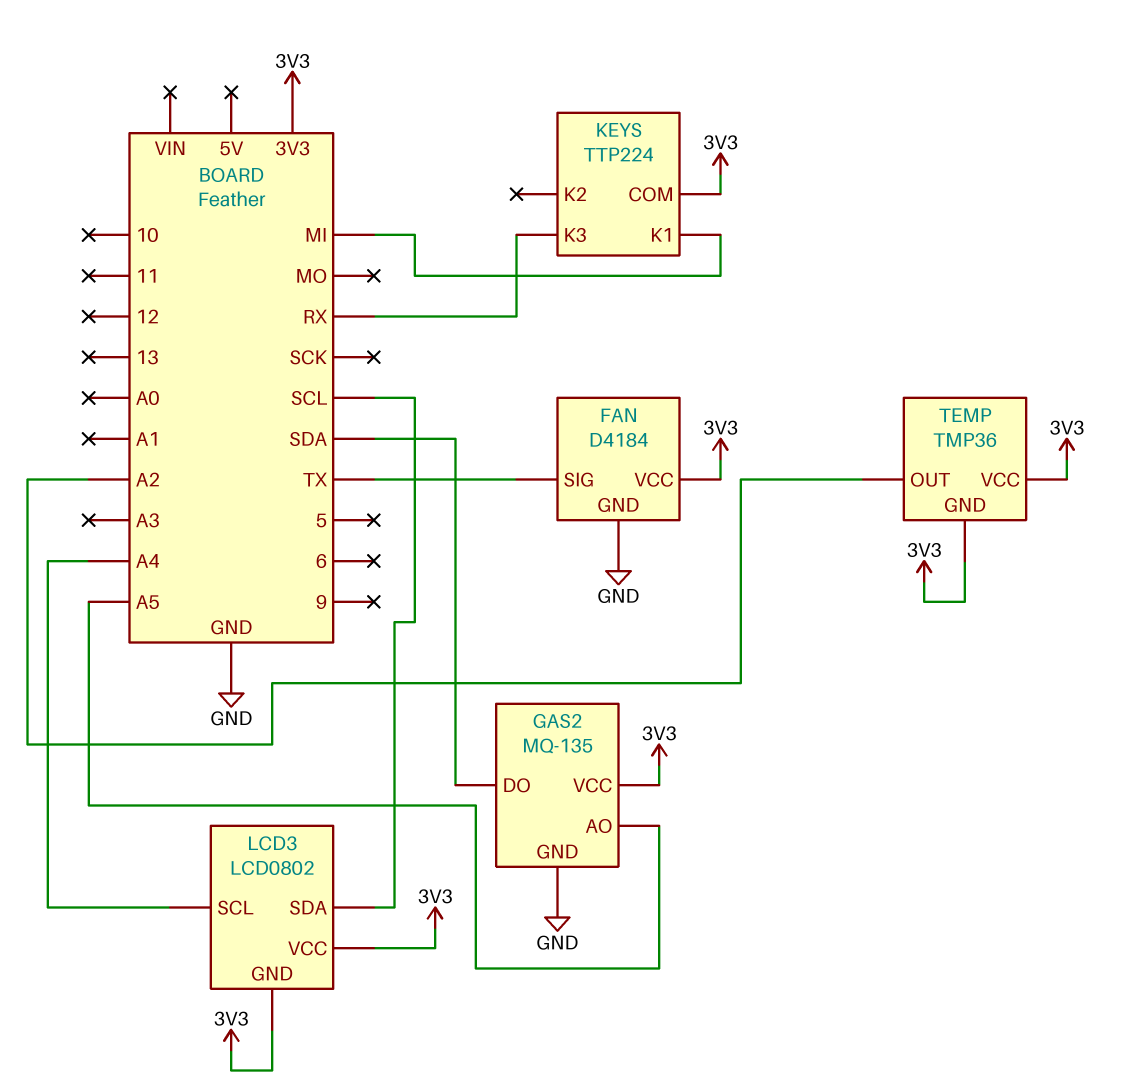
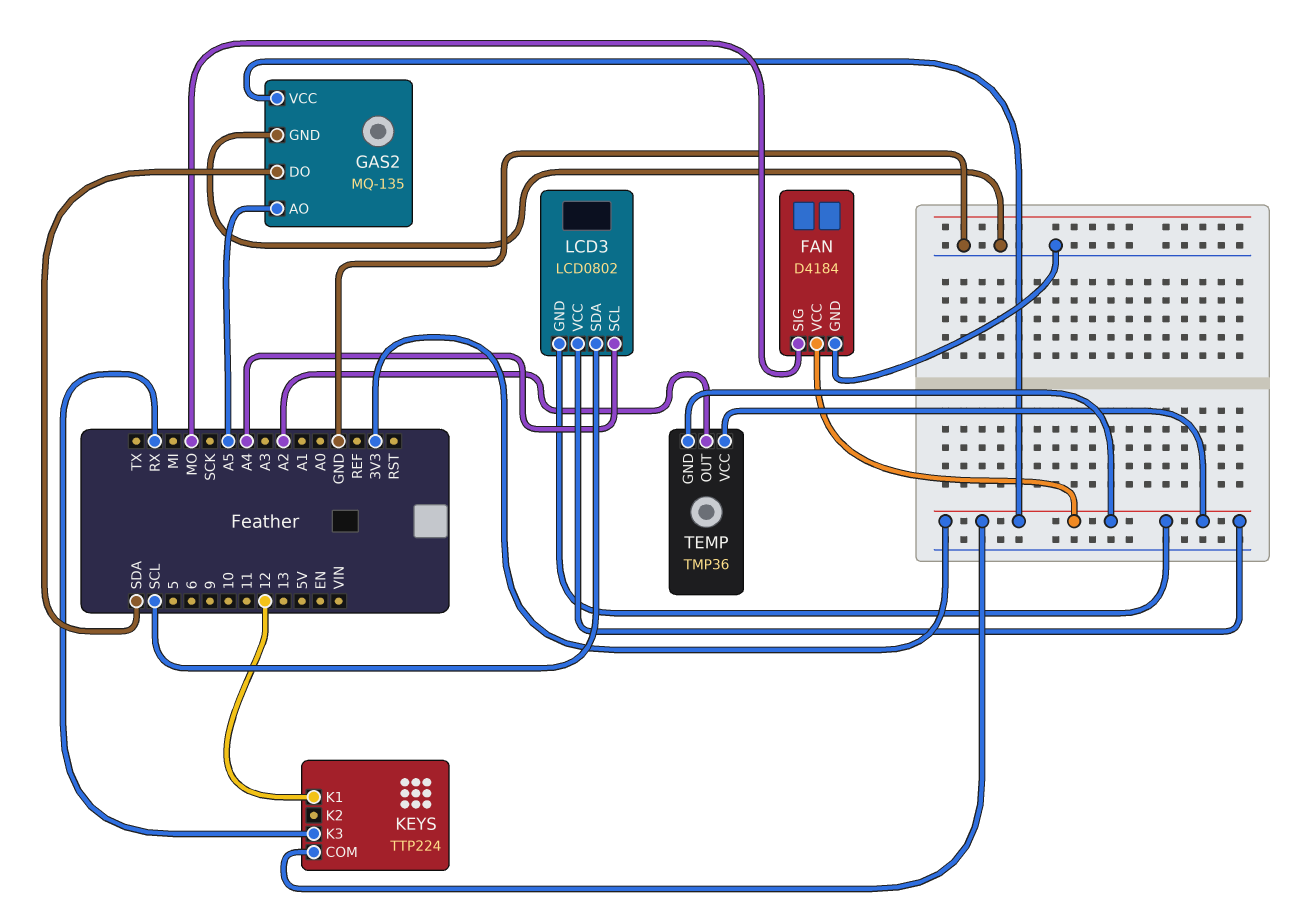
FAN pin SIG: TX -> MO
KEYS pin K1: MI -> 12

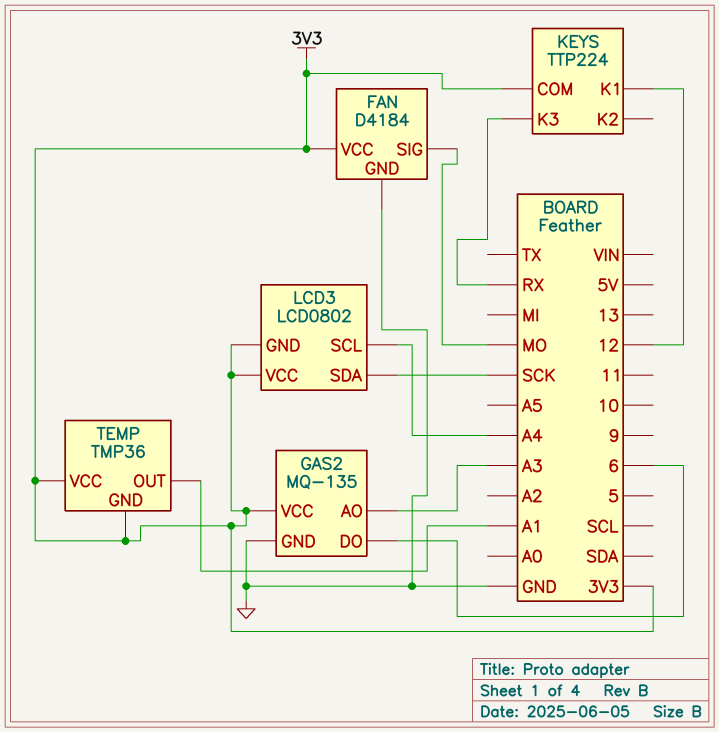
GAS2 pin AO: A5 -> A3
GAS2 pin DO: SDA -> 6
LCD3 pin SDA: SCL -> SCK
TEMP pin OUT: A2 -> A1

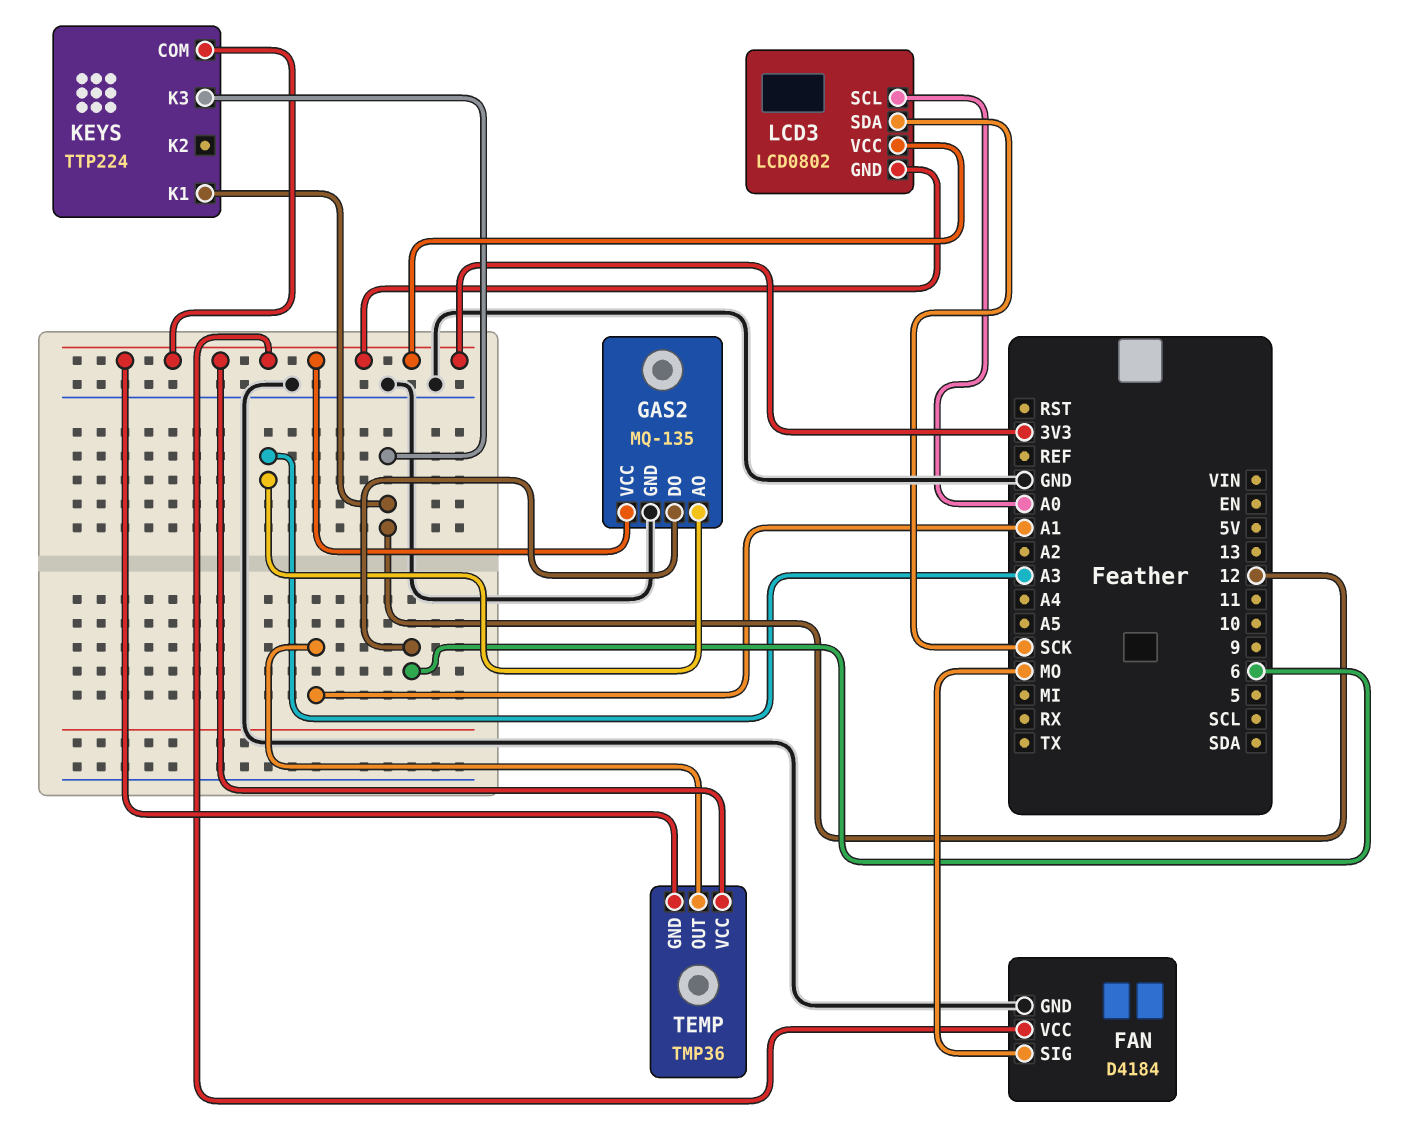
KEYS pin K3: RX -> 12
LCD3 pin SCL: A4 -> A0

